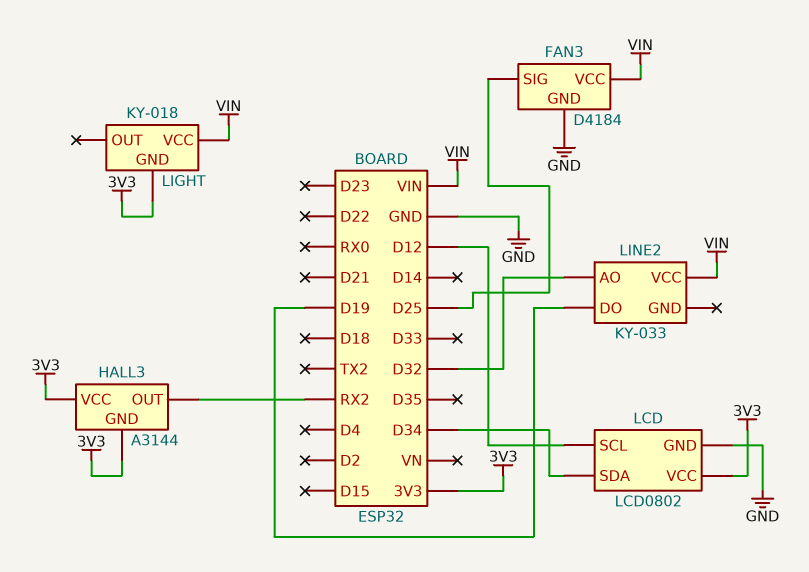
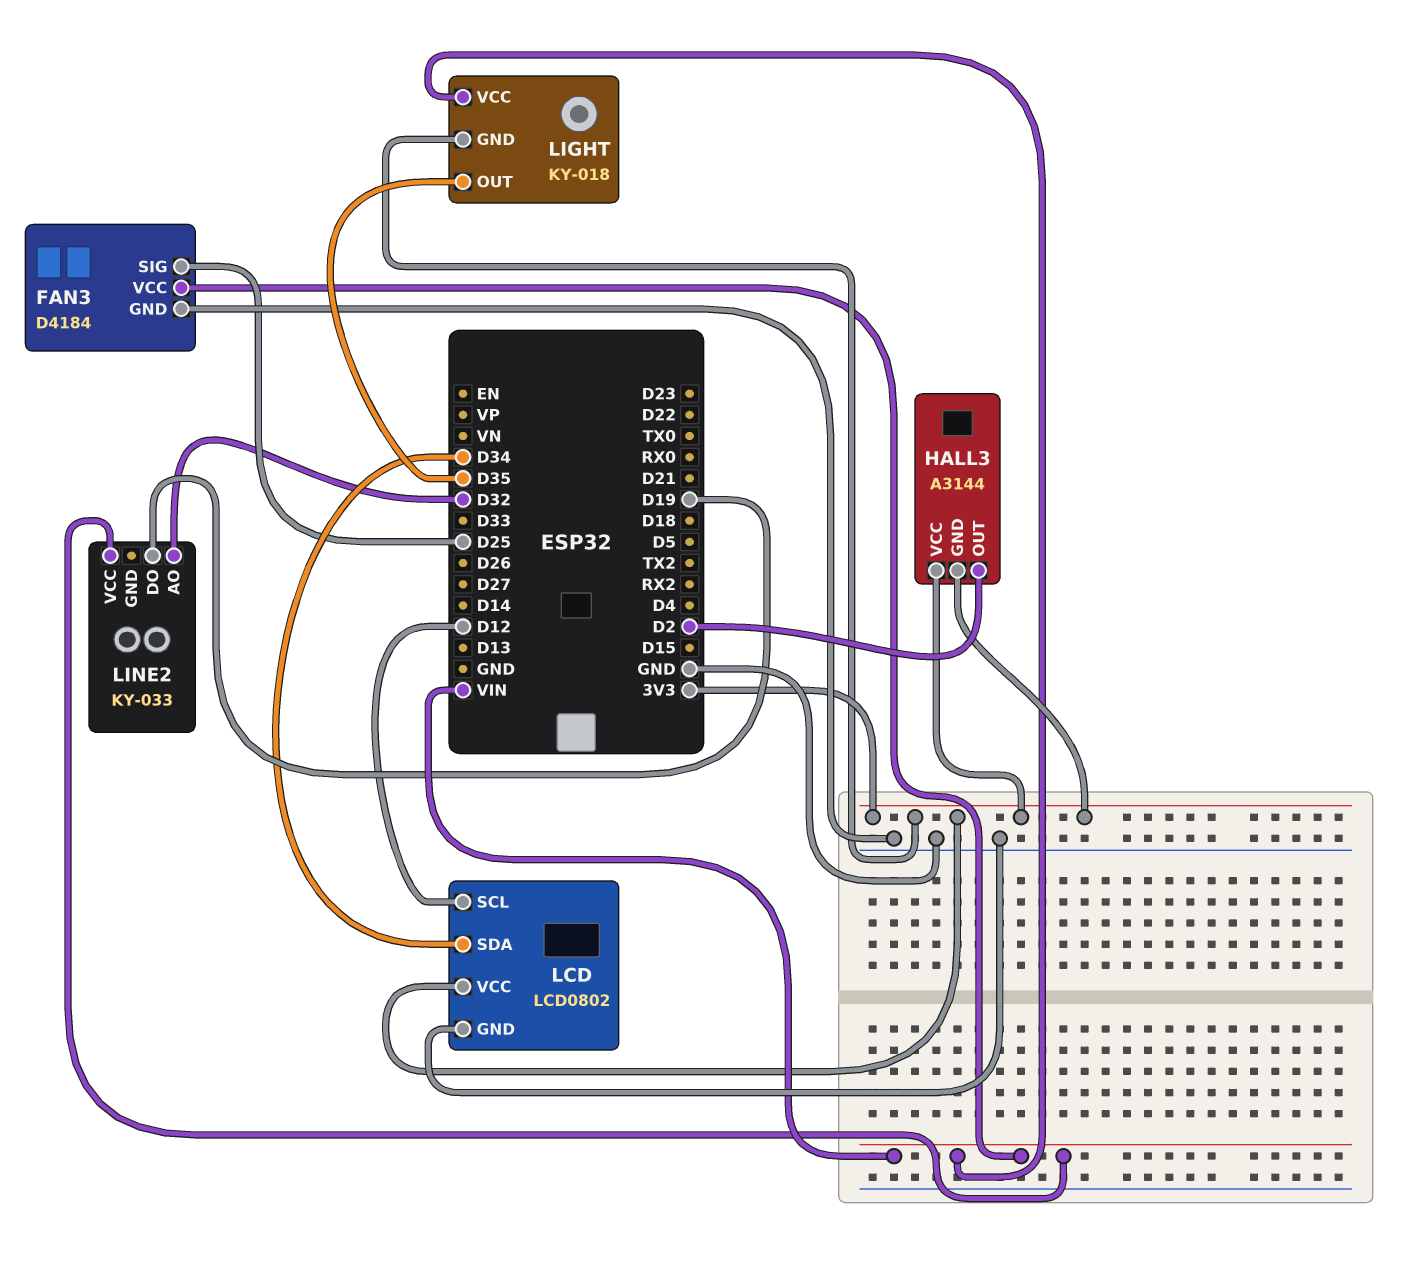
HALL3 pin OUT: RX2 -> D2
LIGHT pin OUT: none -> D35

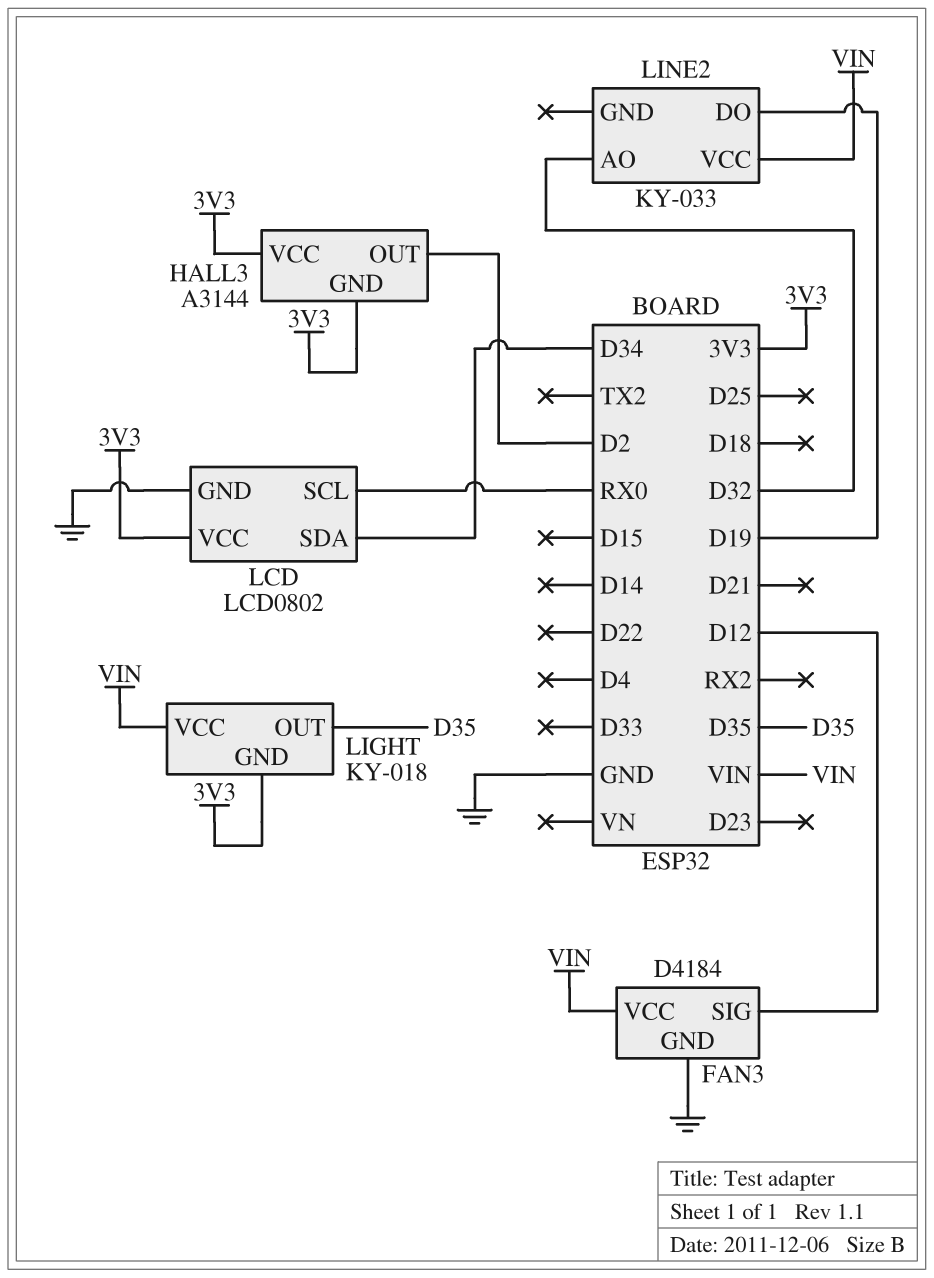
FAN3 pin SIG: D25 -> D12
LCD pin SCL: D12 -> RX0

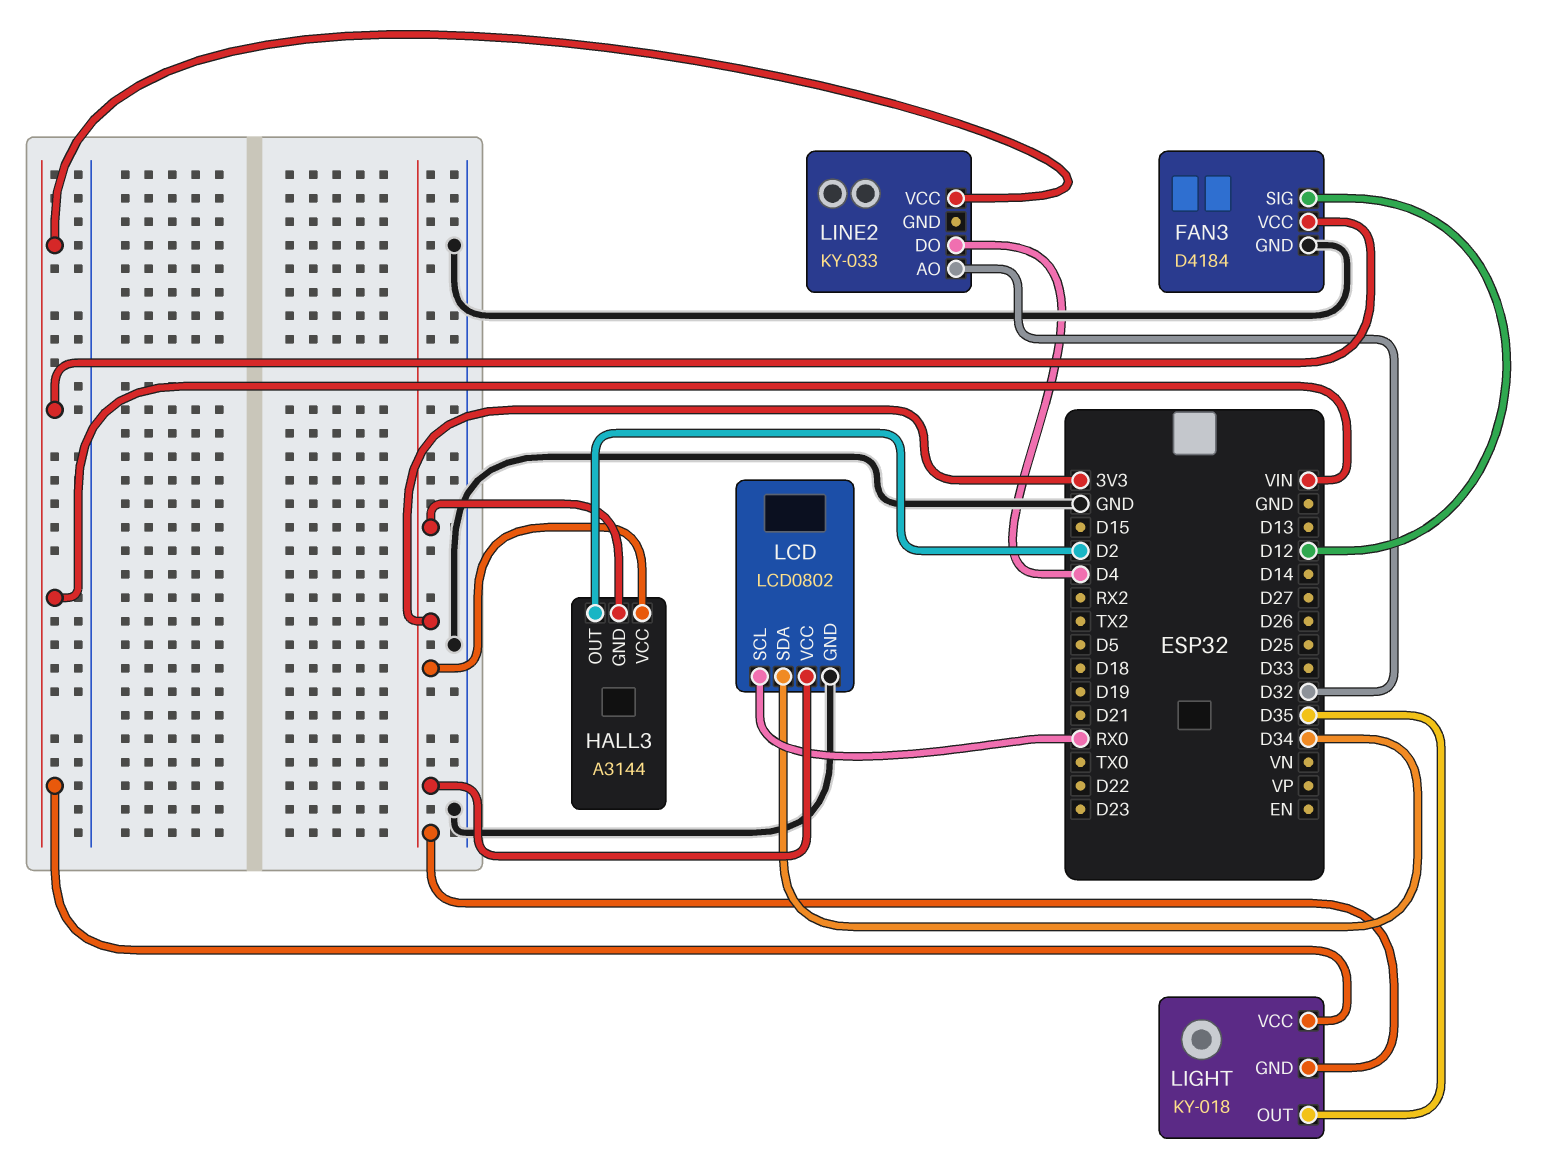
LINE2 pin DO: D19 -> D4

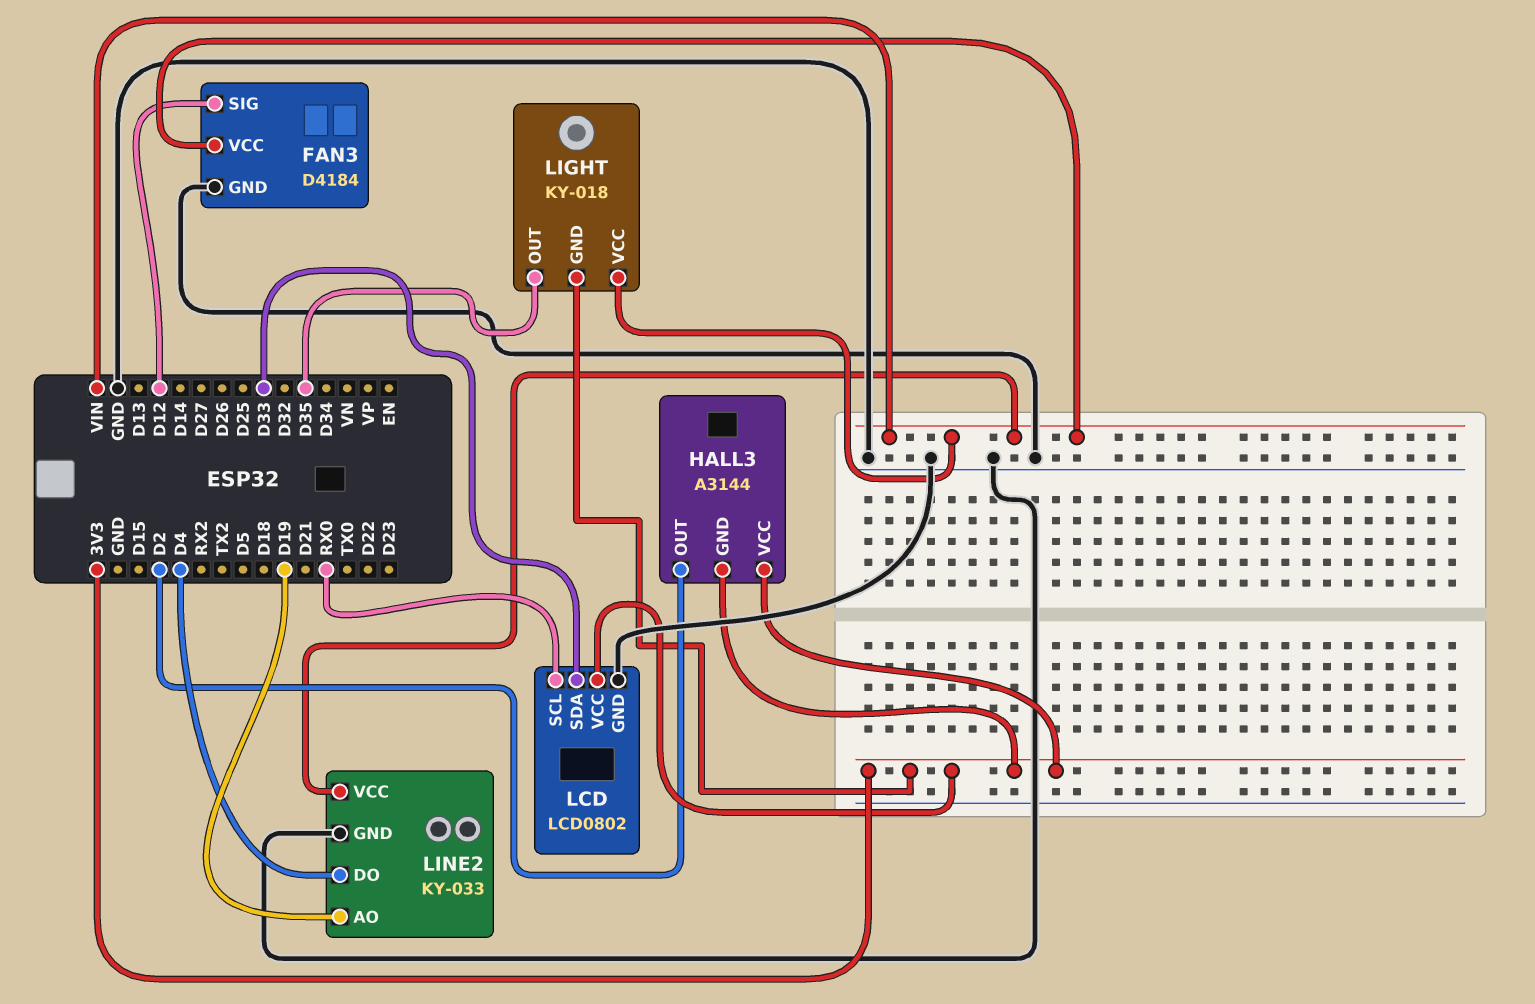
LCD pin SDA: D34 -> D33
LINE2 pin AO: D32 -> D19
LINE2 pin GND: none -> GND

